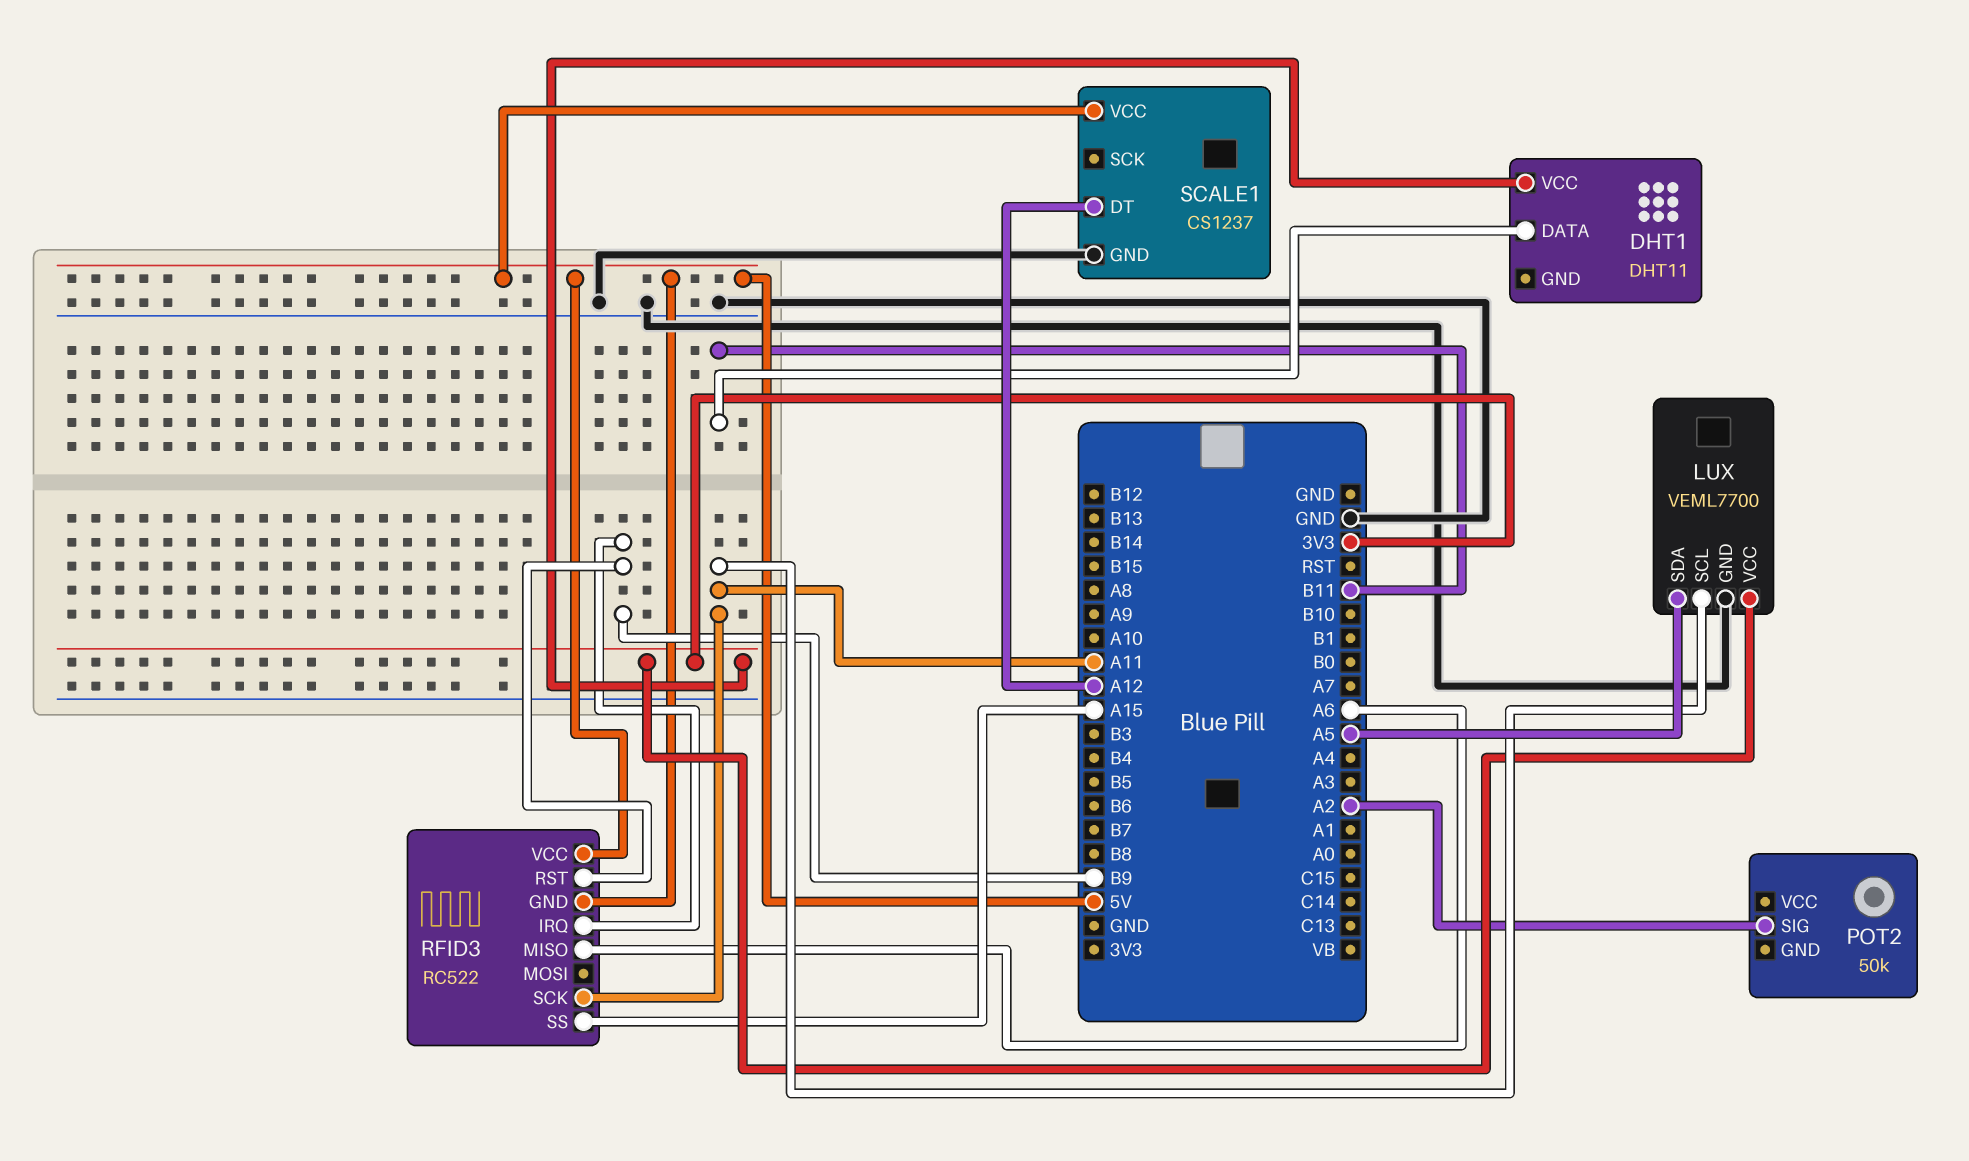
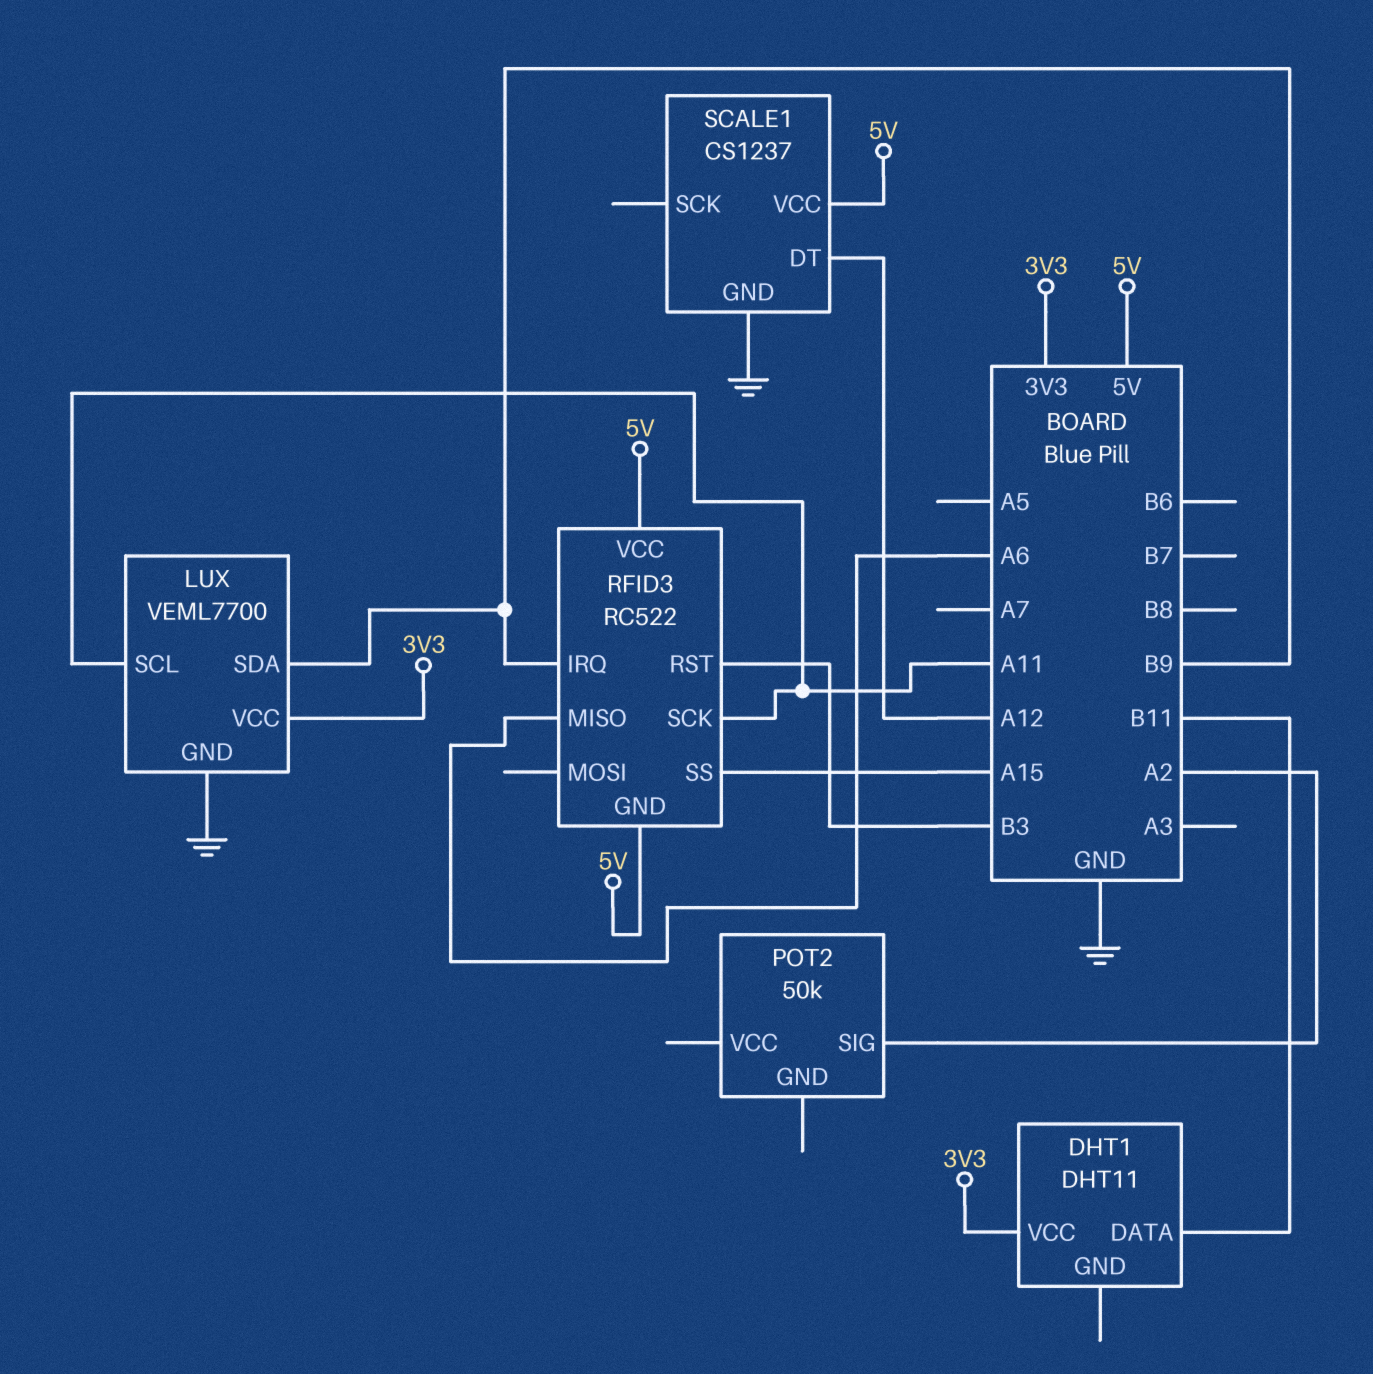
LUX pin SDA: A5 -> B9
RFID3 pin RST: B9 -> B3

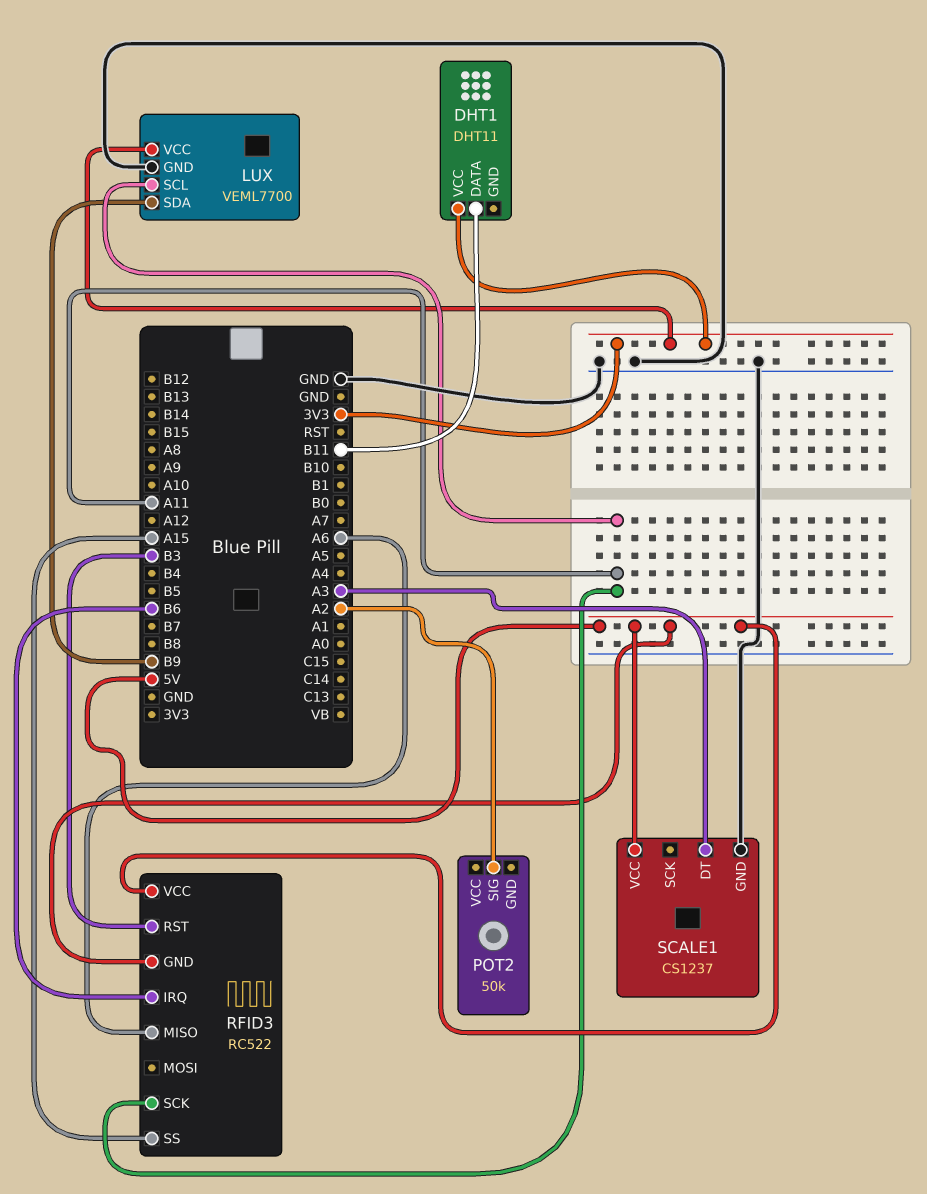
RFID3 pin IRQ: B9 -> B6
SCALE1 pin DT: A12 -> A3

